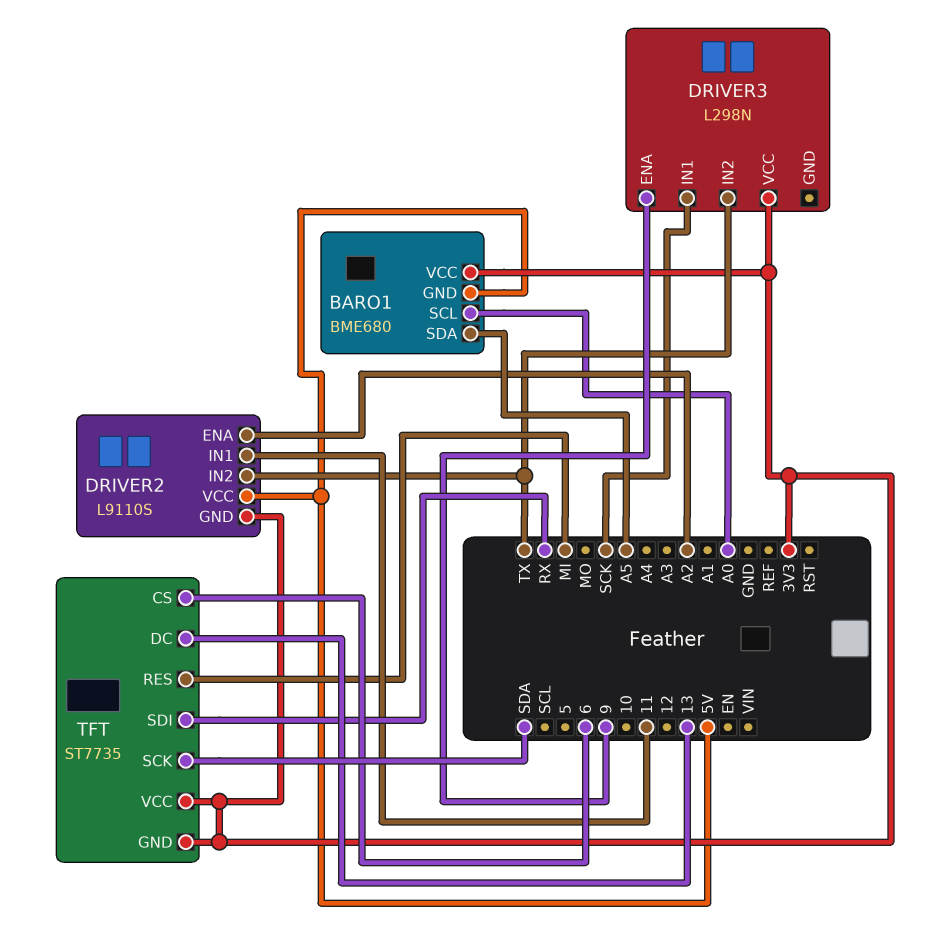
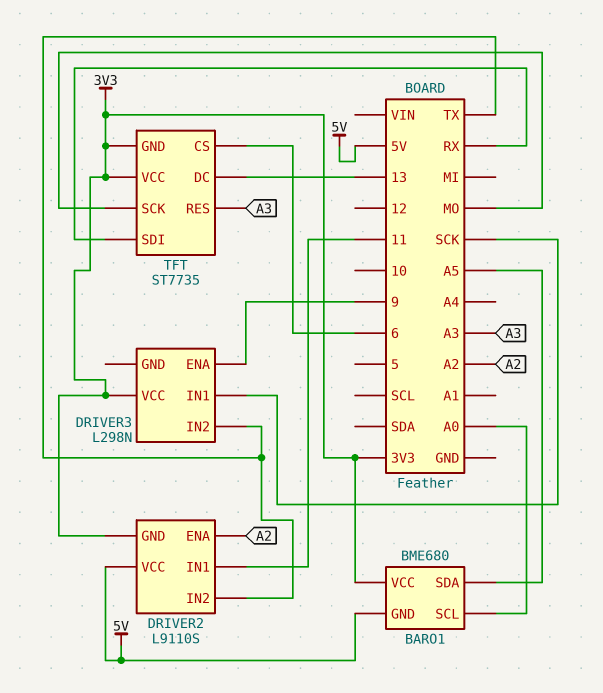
TFT pin RES: MI -> A3
TFT pin SCK: SDA -> MO

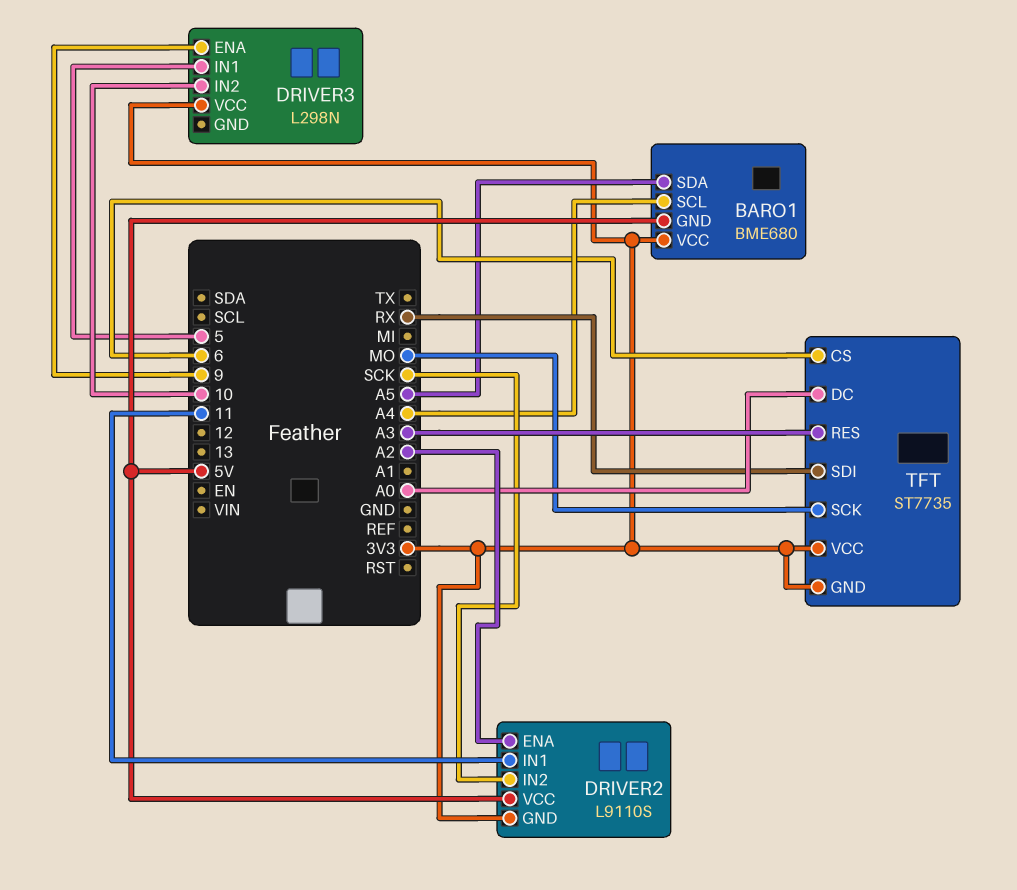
BARO1 pin SCL: A0 -> A4
DRIVER2 pin IN2: TX -> SCK
DRIVER3 pin IN1: SCK -> 5
DRIVER3 pin IN2: TX -> 10
TFT pin DC: 13 -> A0

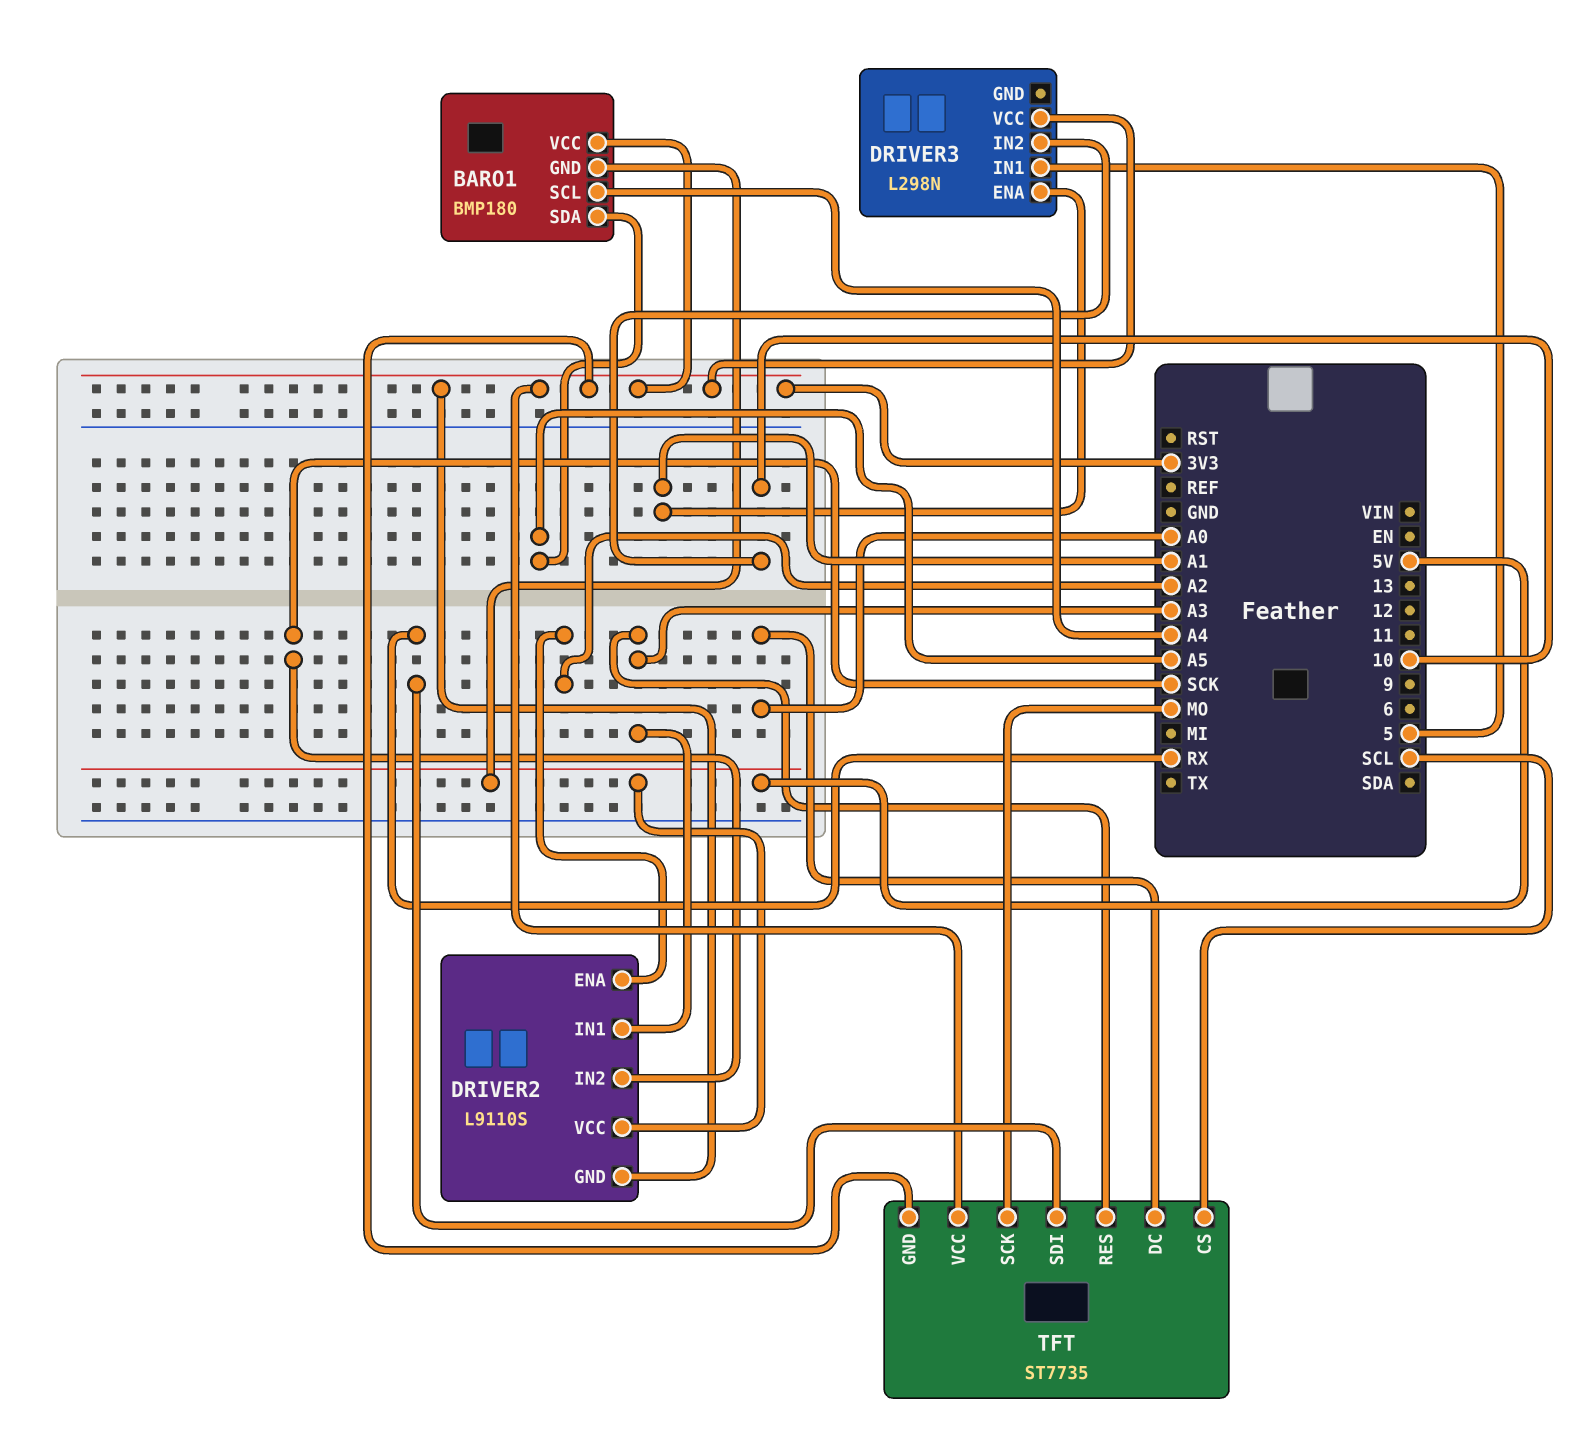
BARO1: BME680 -> BMP180
DRIVER2 pin IN1: 11 -> A3
DRIVER3 pin ENA: 9 -> A1
TFT pin CS: 6 -> SCL

